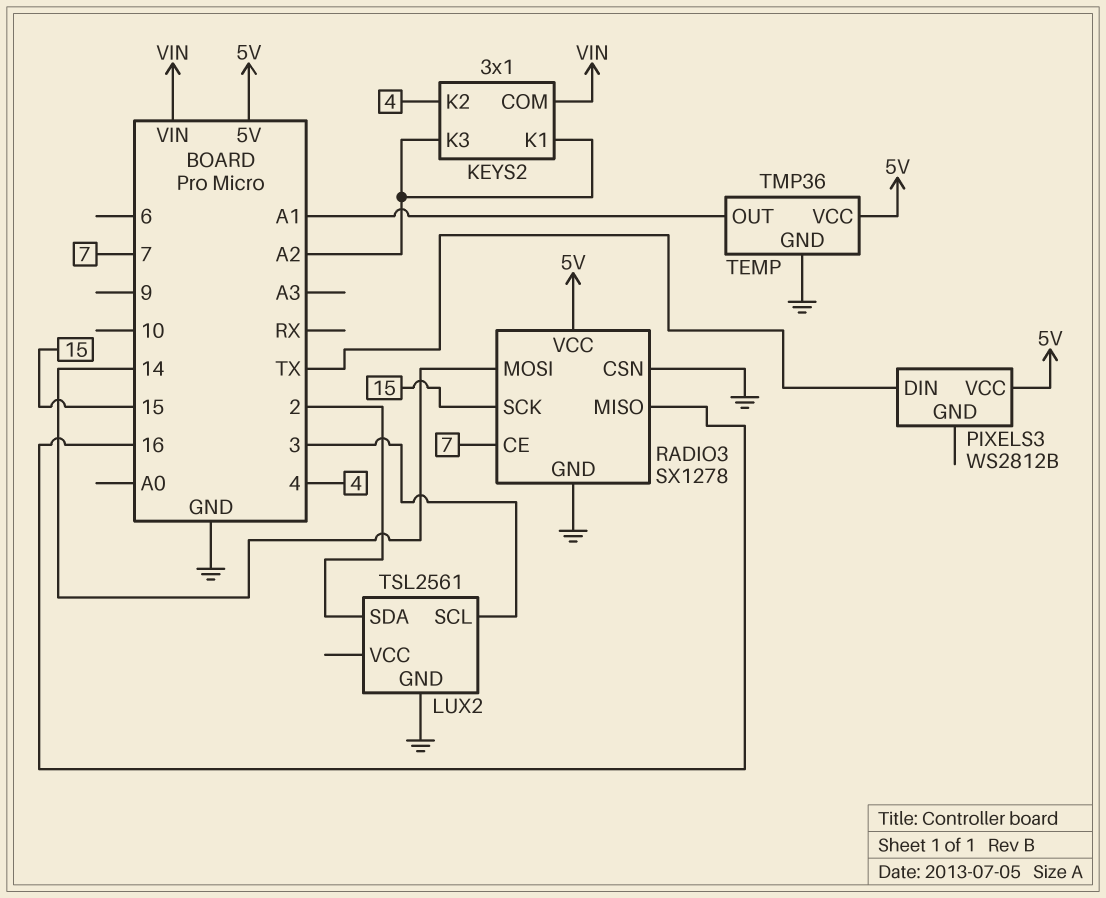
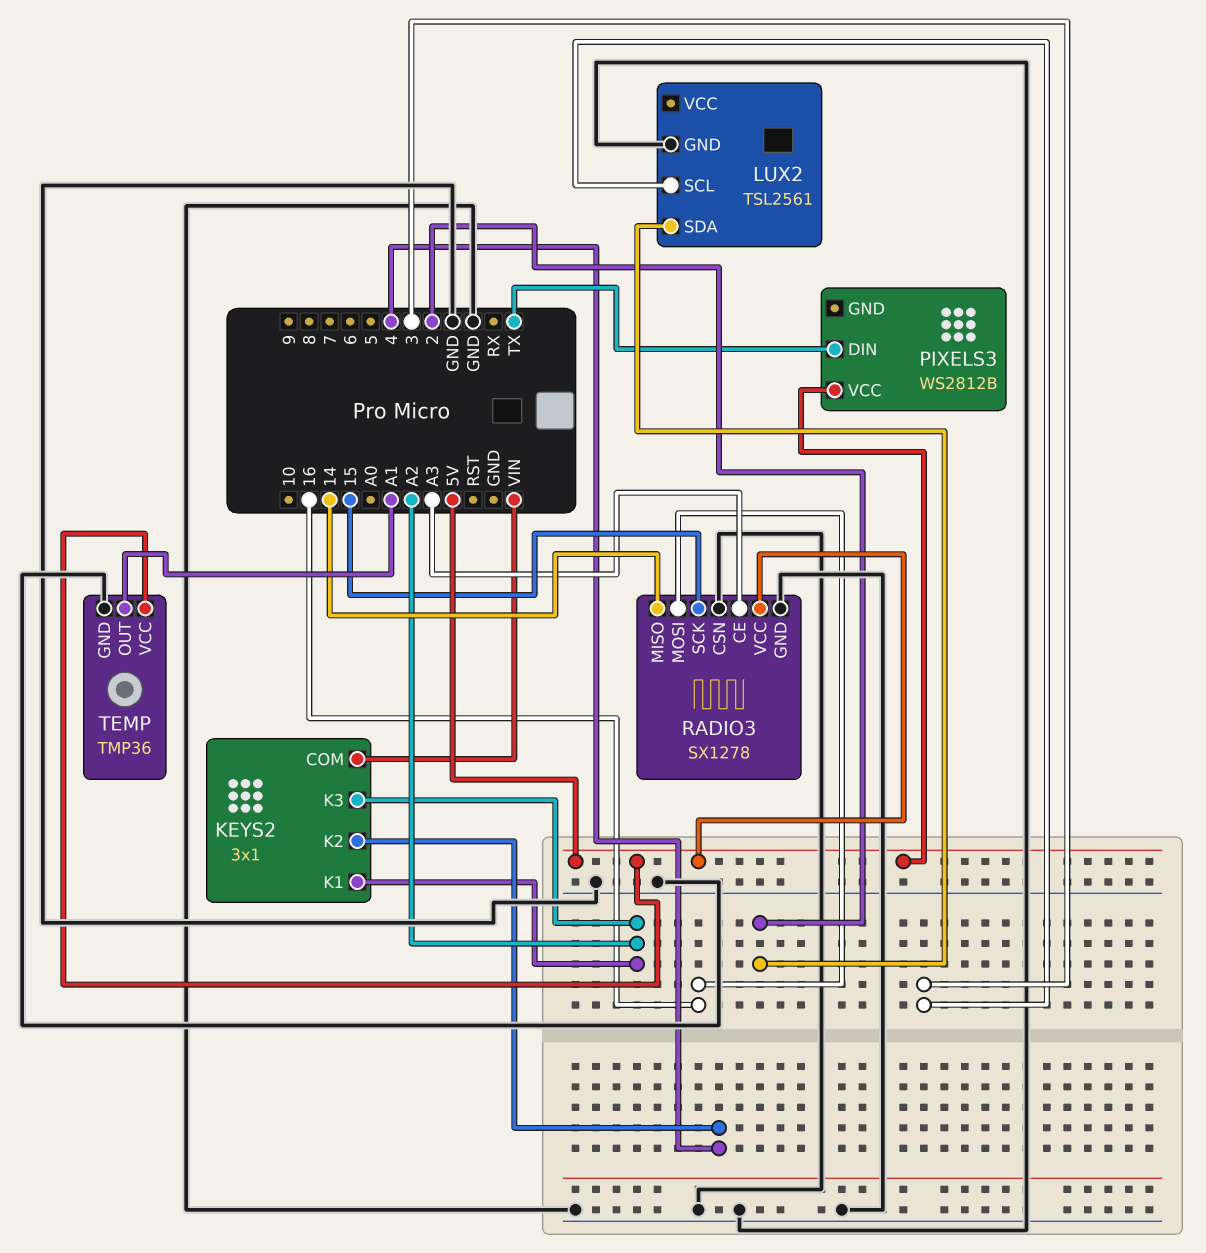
RADIO3 pin CE: 7 -> A3
RADIO3 pin MISO: 16 -> 14
RADIO3 pin MOSI: 14 -> 16

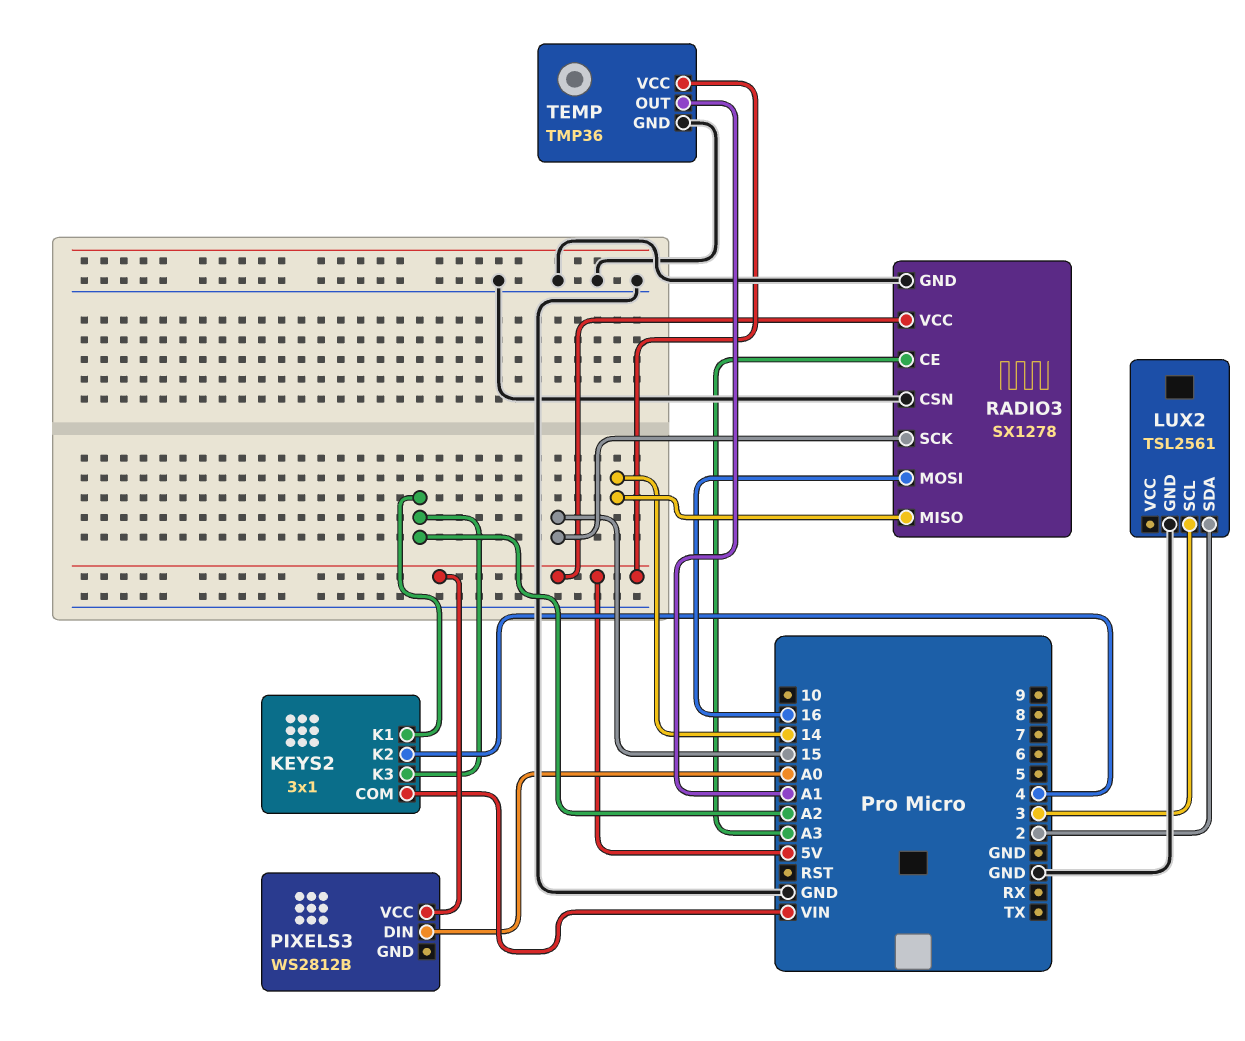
PIXELS3 pin DIN: TX -> A0

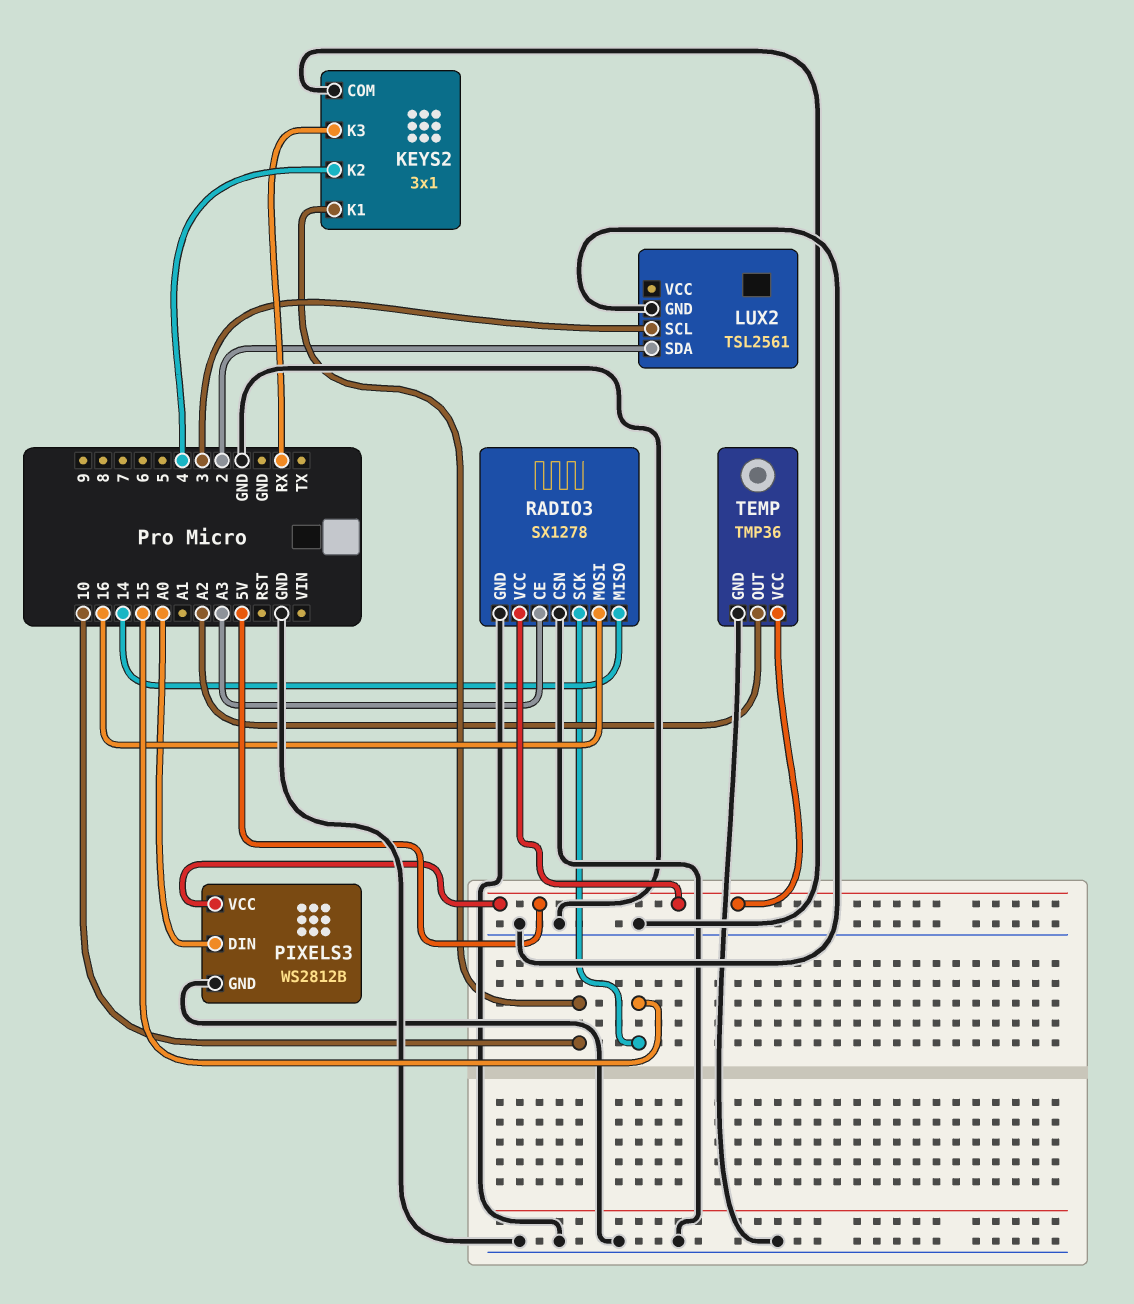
KEYS2 pin COM: VIN -> GND
KEYS2 pin K1: A2 -> 10
KEYS2 pin K3: A2 -> RX
PIXELS3 pin GND: none -> GND
TEMP pin OUT: A1 -> A2

